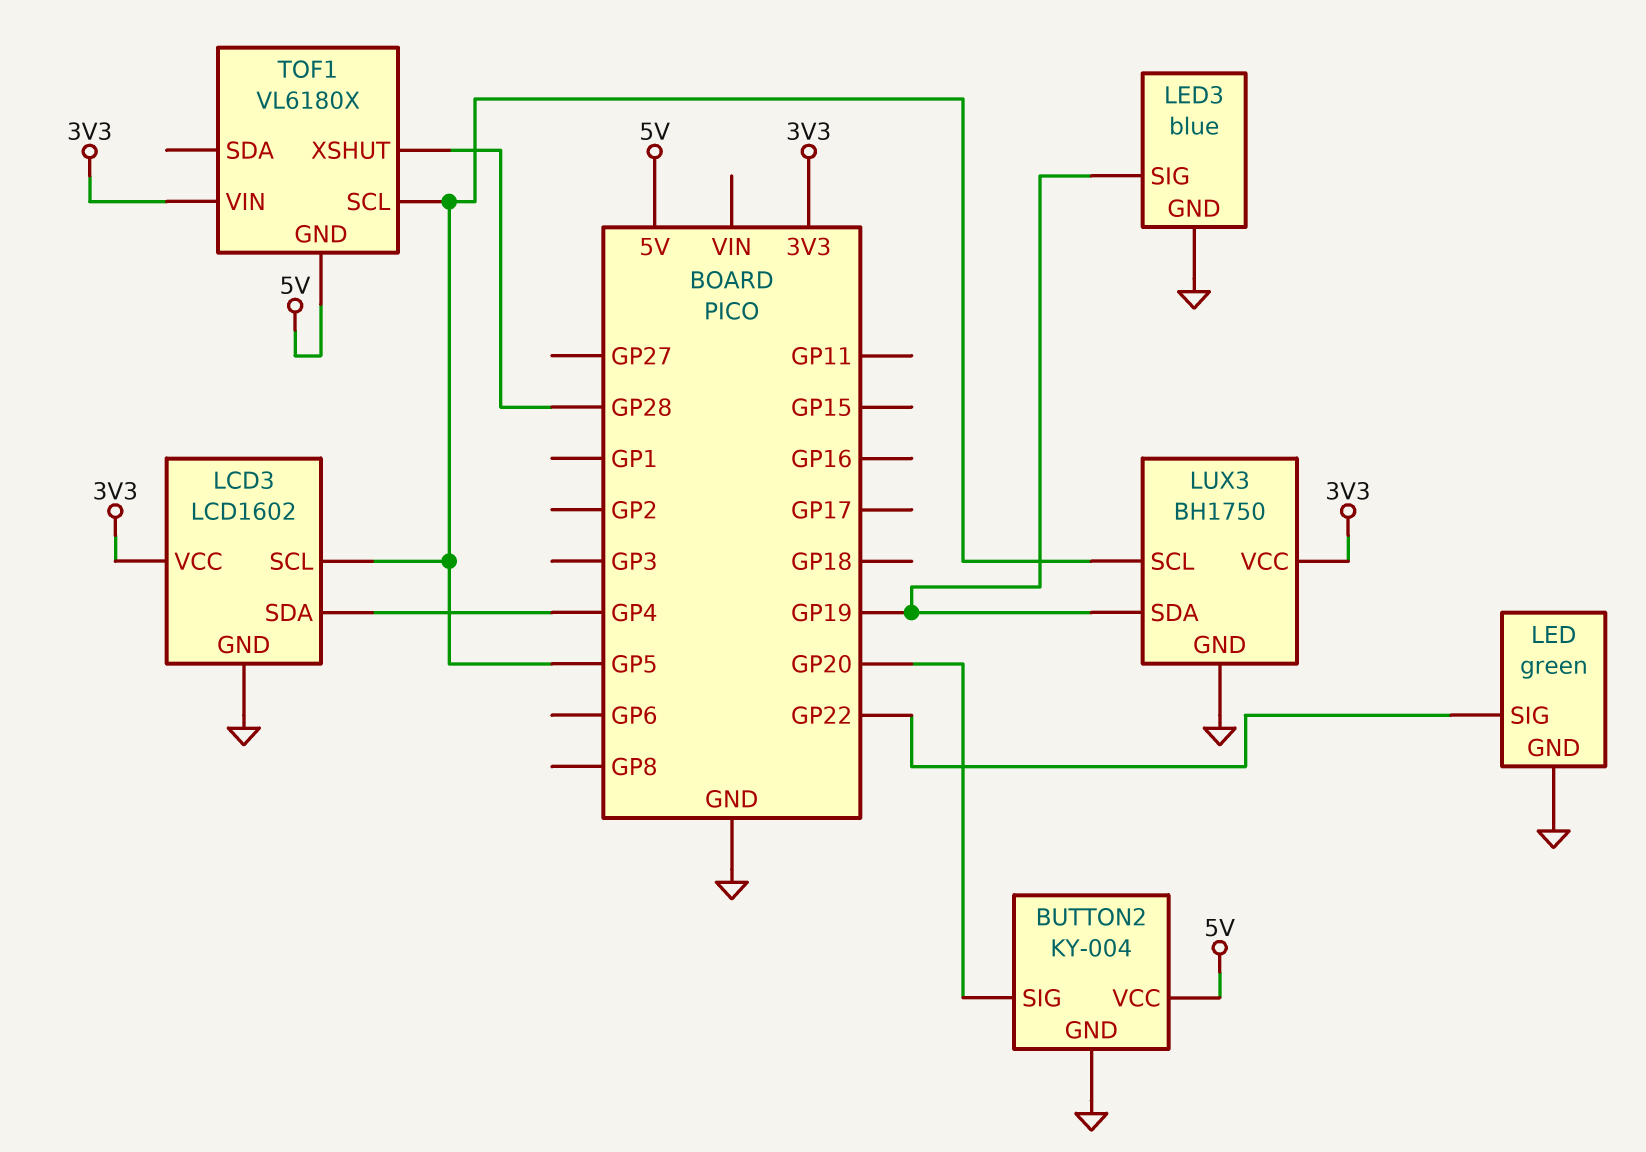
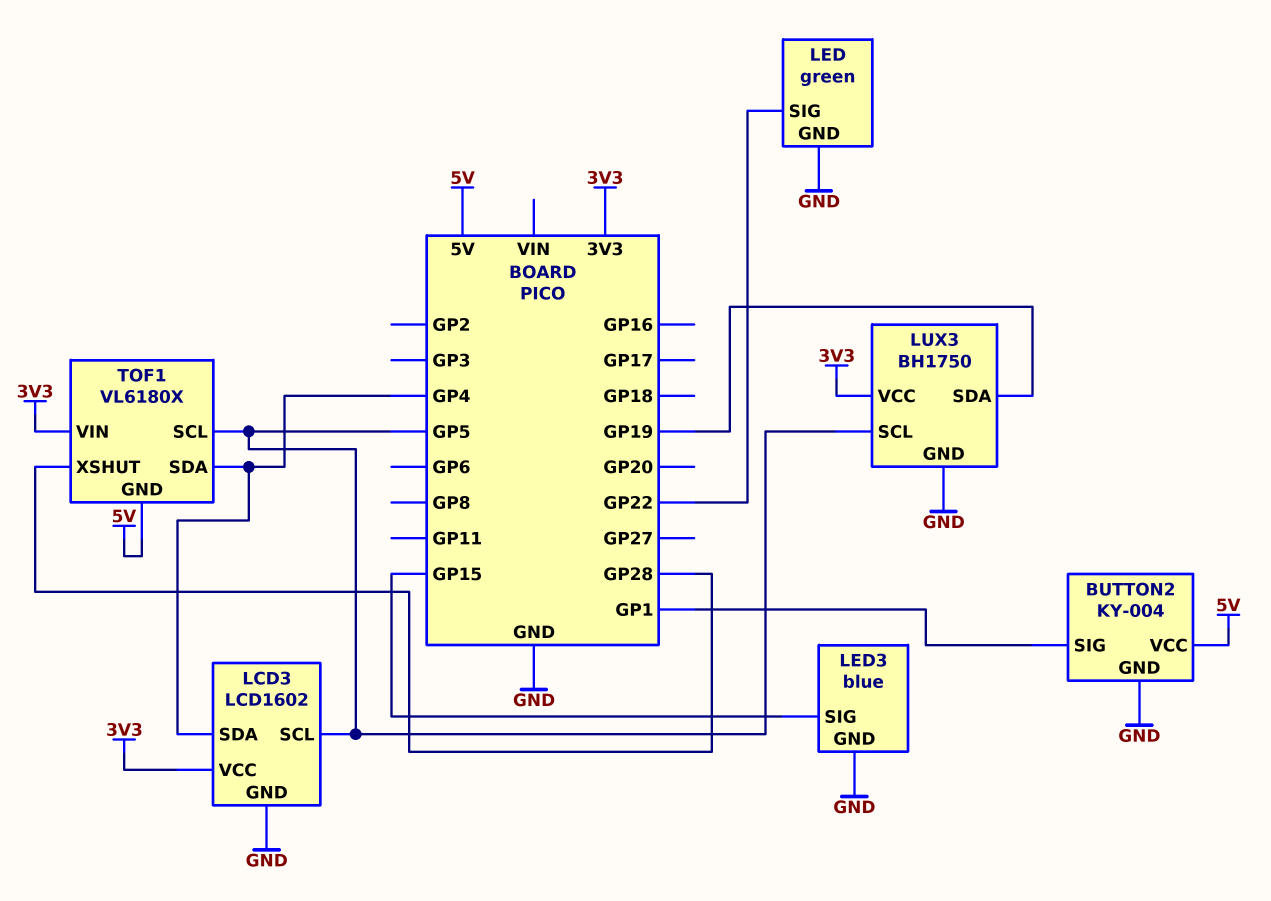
BUTTON2 pin SIG: GP20 -> GP1
LED3 pin SIG: GP19 -> GP15
TOF1 pin SDA: none -> GP4

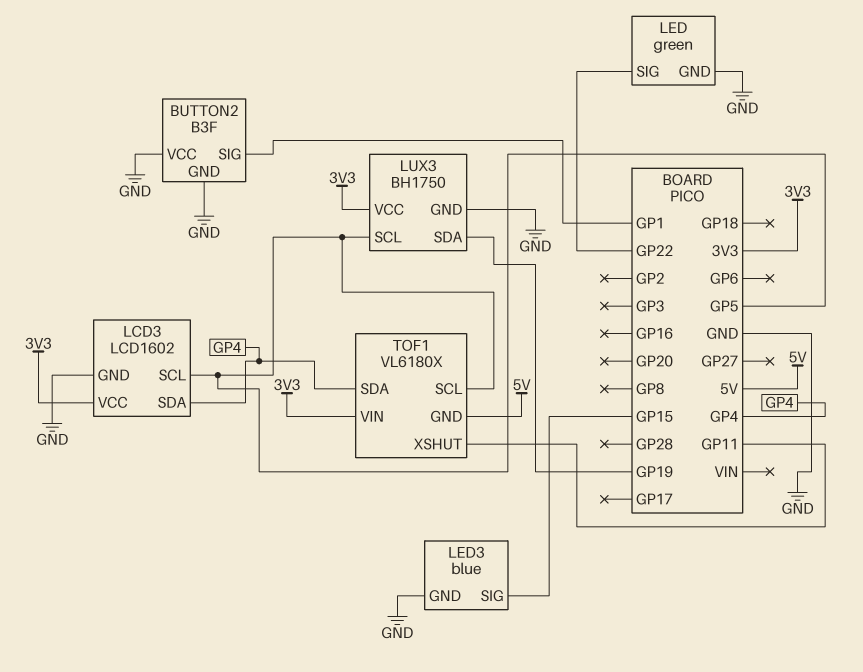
BUTTON2: KY-004 -> B3F
BUTTON2 pin VCC: 5V -> GND
TOF1 pin XSHUT: GP28 -> GP11

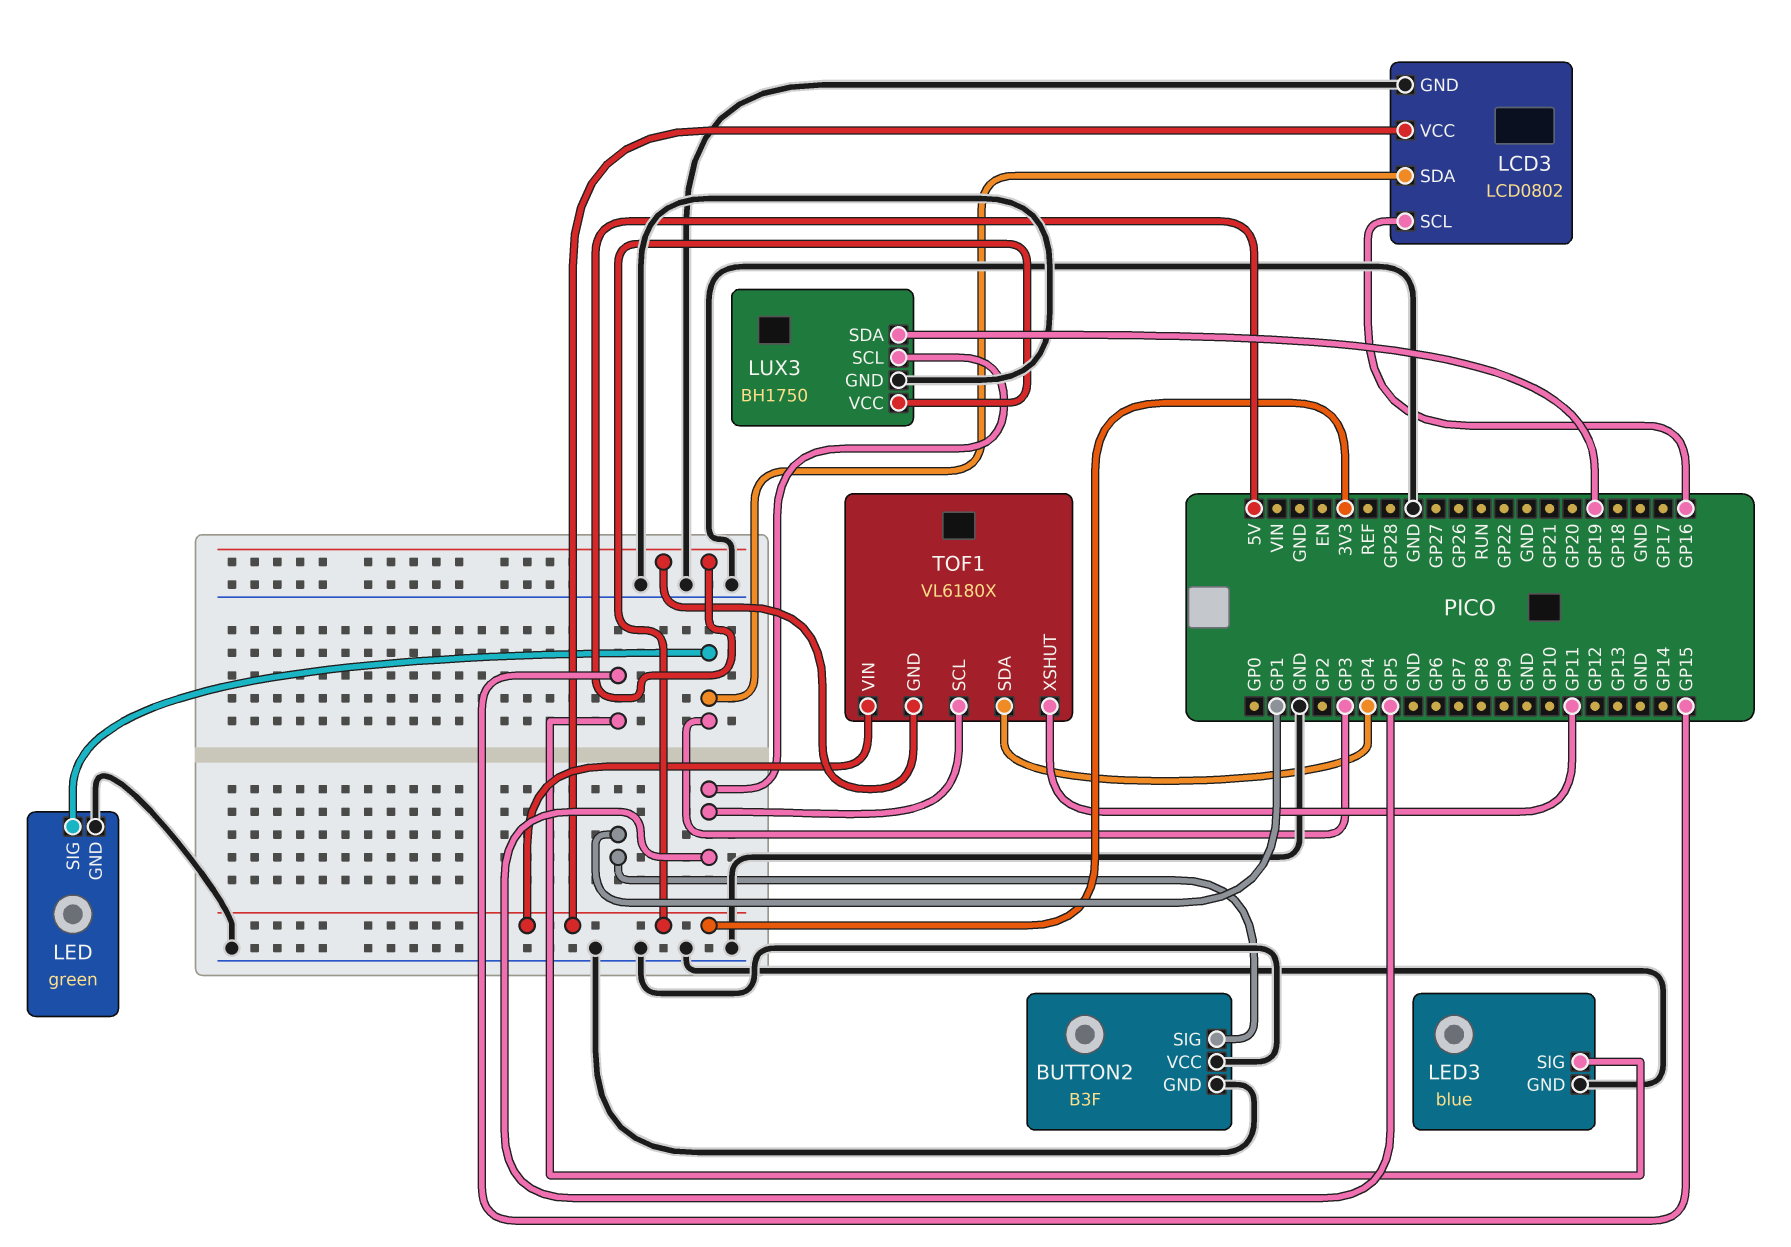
LCD3: LCD1602 -> LCD0802
LCD3 pin SCL: GP5 -> GP16
LCD3 pin SDA: GP4 -> GP3
LED pin SIG: GP22 -> GP3

